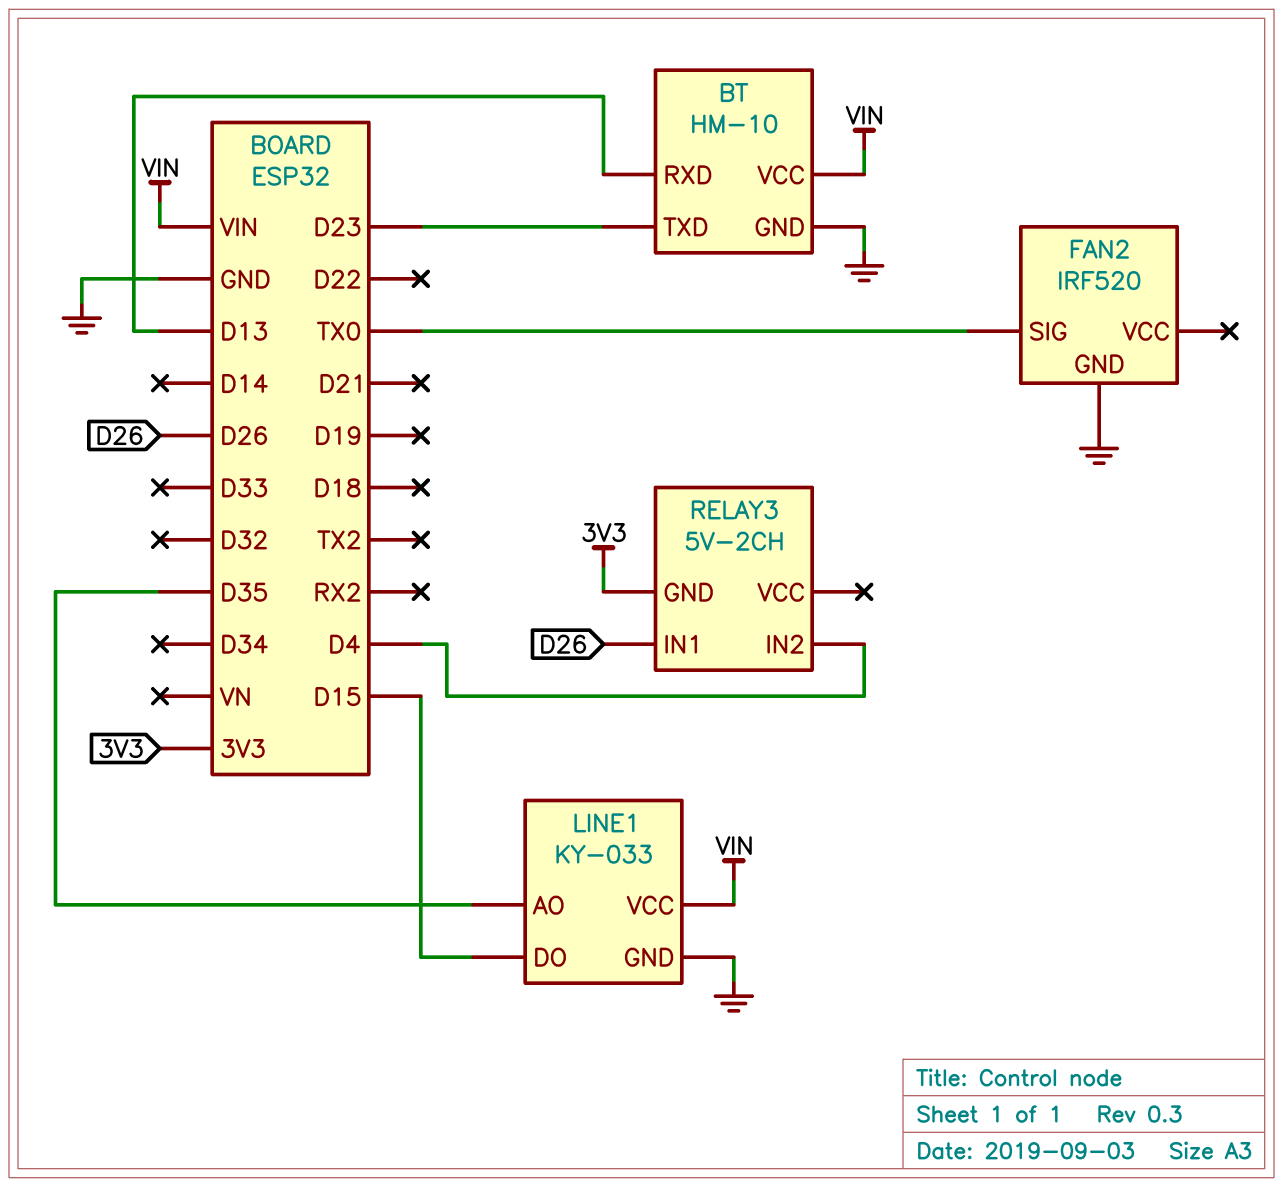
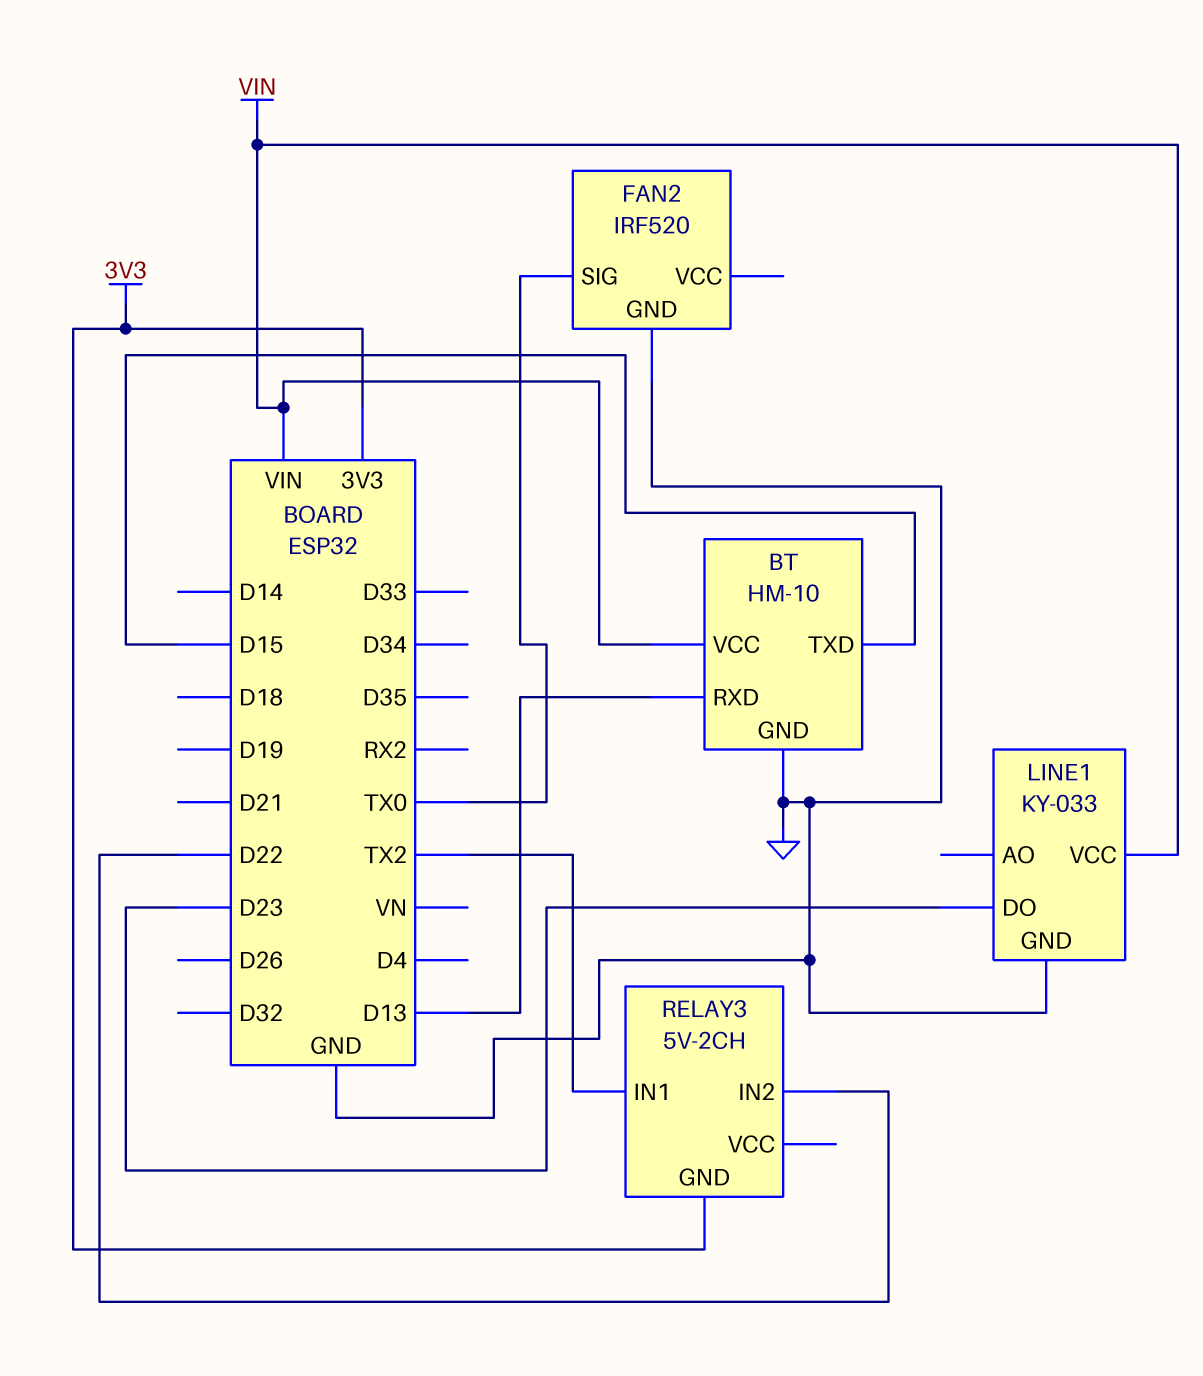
BT pin TXD: D23 -> D15
LINE1 pin AO: D35 -> none
LINE1 pin DO: D15 -> D23
RELAY3 pin IN1: D26 -> TX2
RELAY3 pin IN2: D4 -> D22

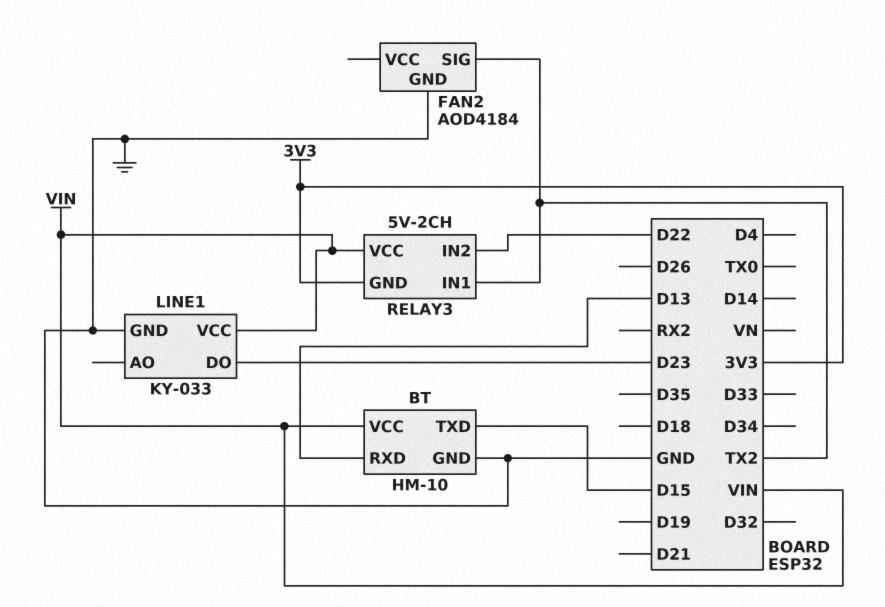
FAN2: IRF520 -> AOD4184
FAN2 pin SIG: TX0 -> TX2
RELAY3 pin VCC: none -> VIN

